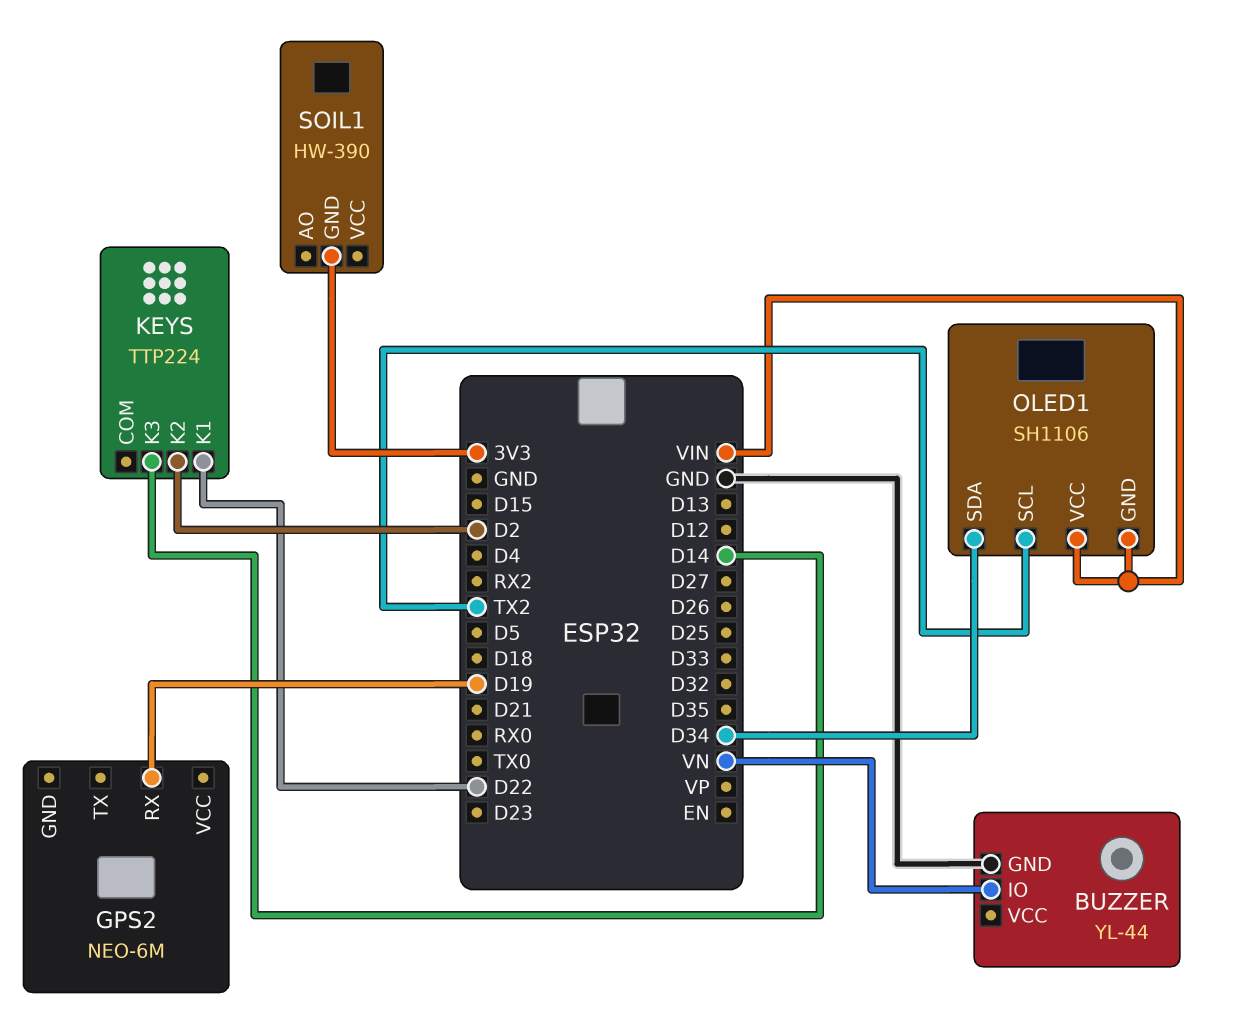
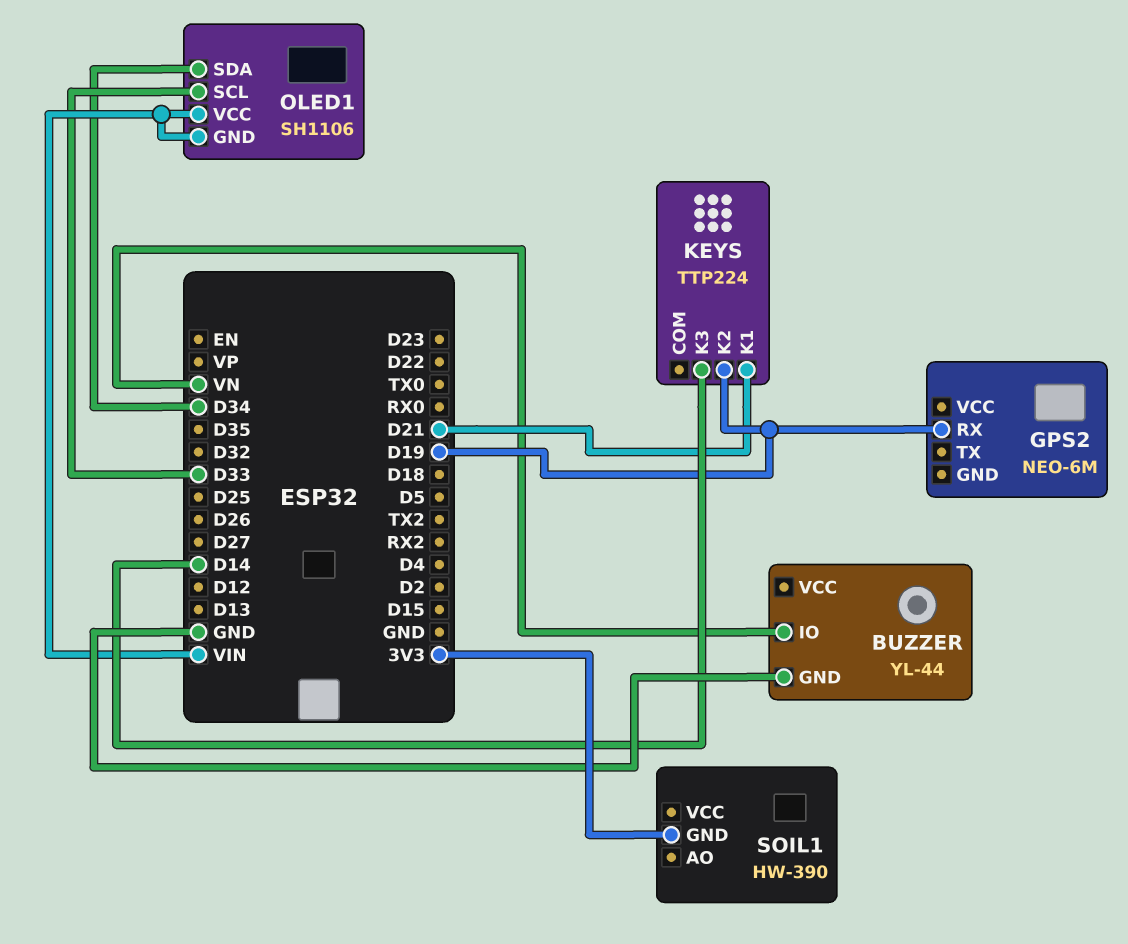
KEYS pin K1: D22 -> D21
KEYS pin K2: D2 -> D19
OLED1 pin SCL: TX2 -> D33

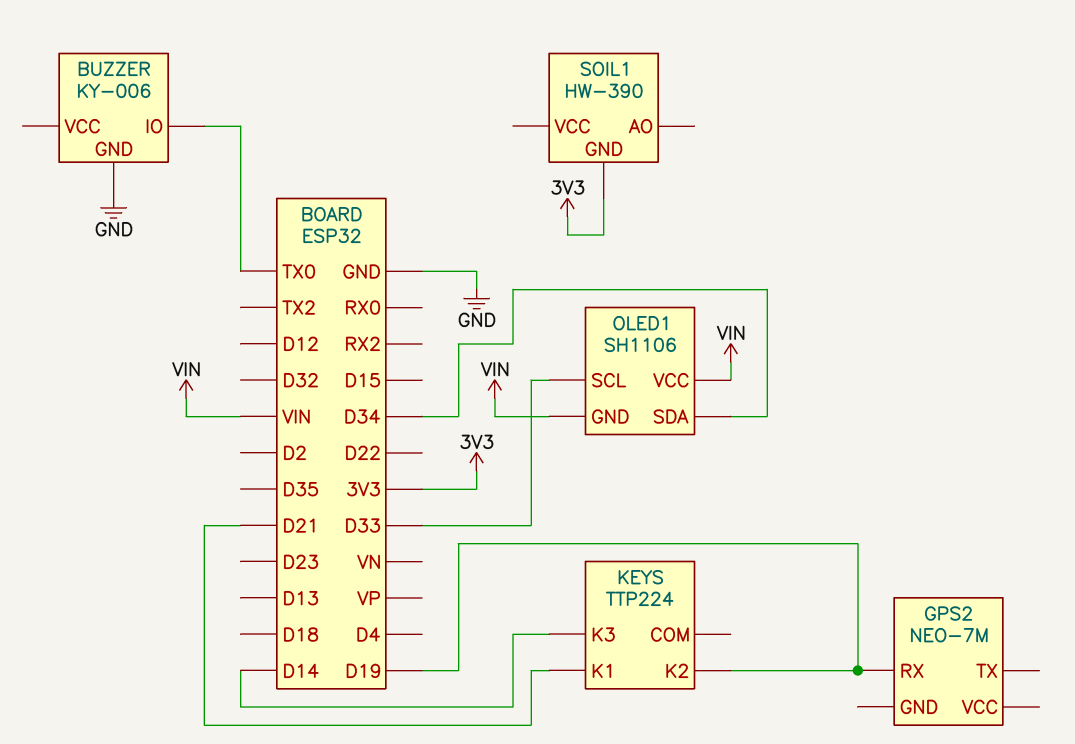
BUZZER: YL-44 -> KY-006
BUZZER pin IO: VN -> TX0
GPS2: NEO-6M -> NEO-7M

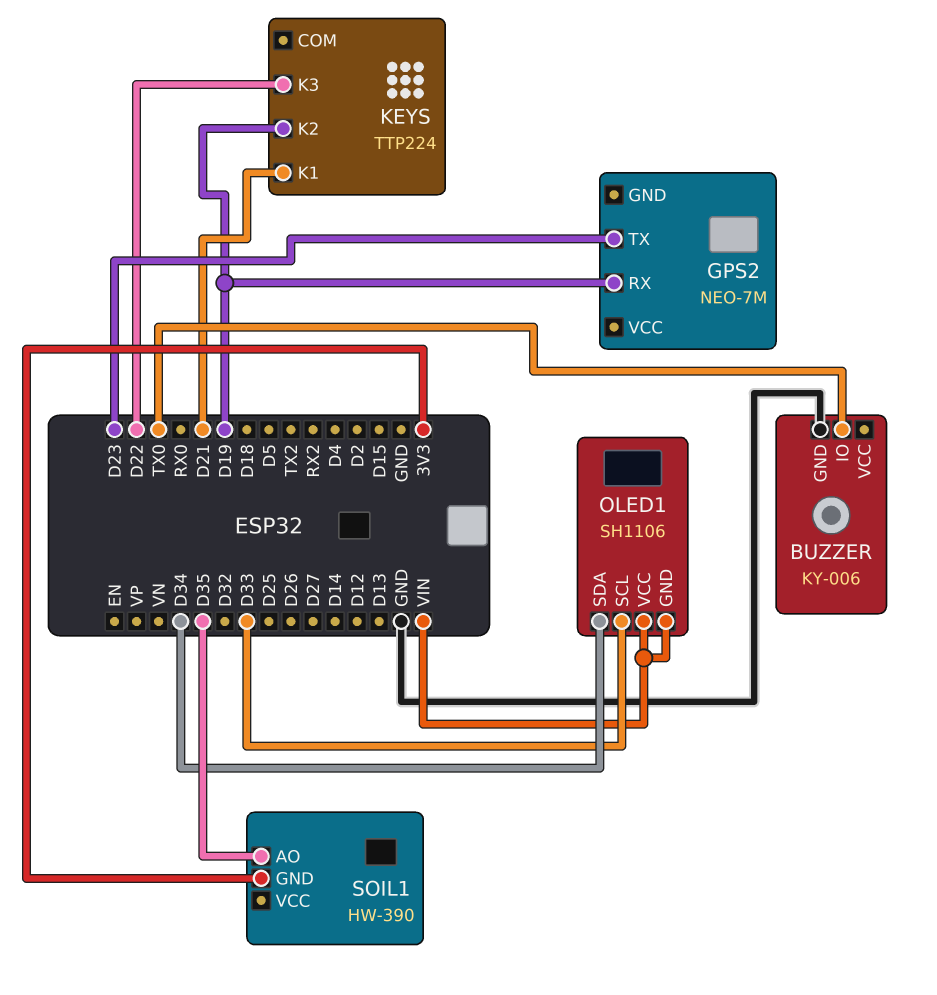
GPS2 pin TX: none -> D23
KEYS pin K3: D14 -> D22
SOIL1 pin AO: none -> D35

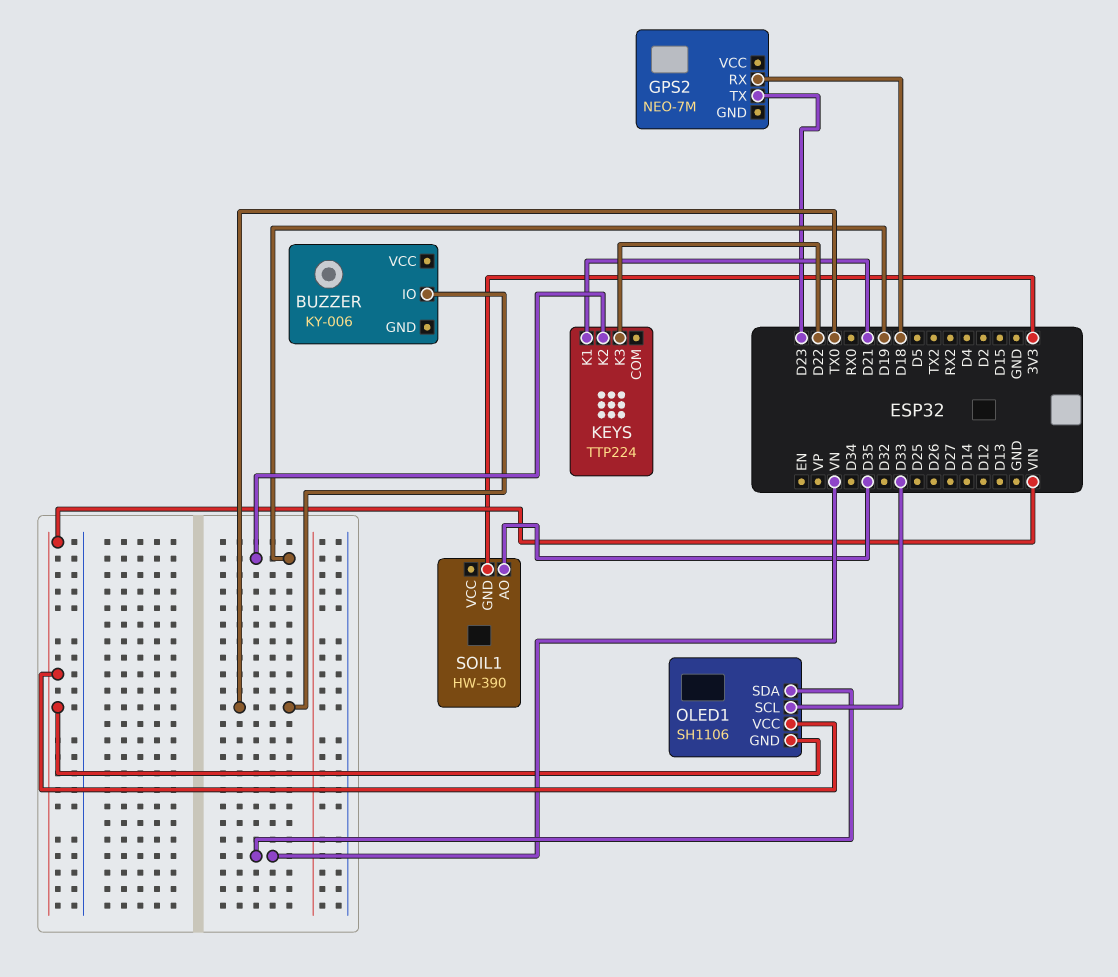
BUZZER pin GND: GND -> none
GPS2 pin RX: D19 -> D18
OLED1 pin SDA: D34 -> VN

